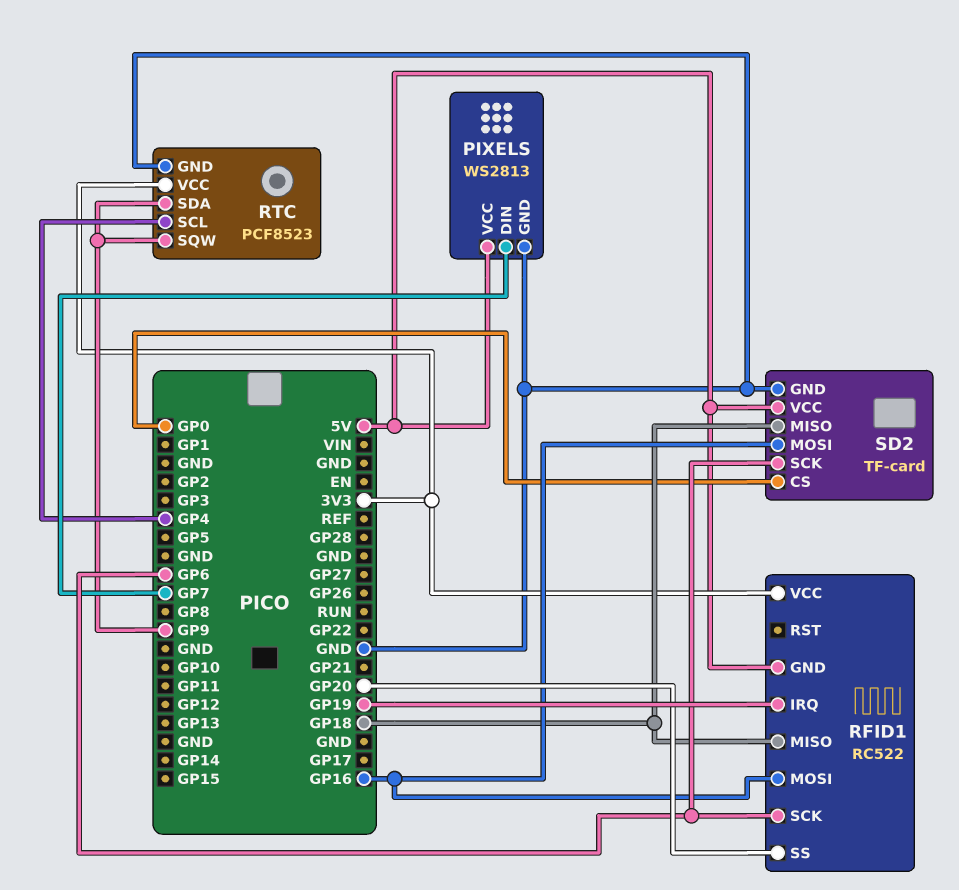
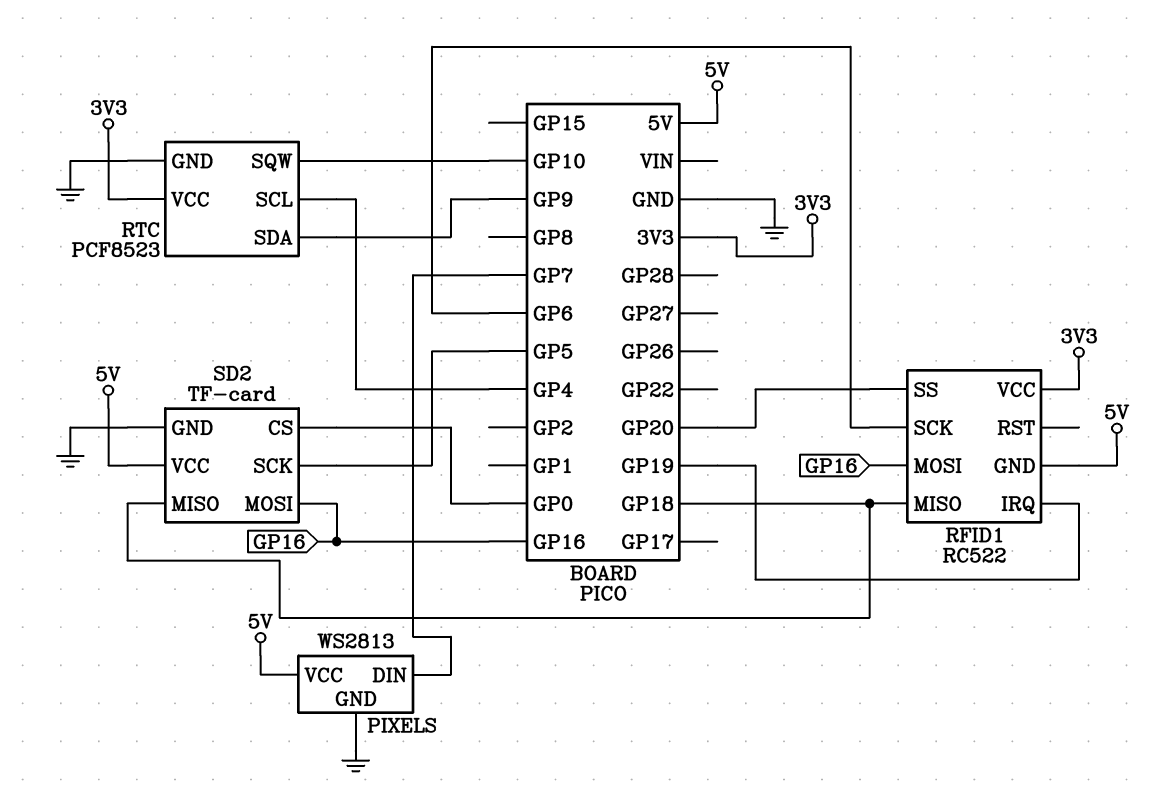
RTC pin SQW: GP9 -> GP10
SD2 pin SCK: GP6 -> GP5

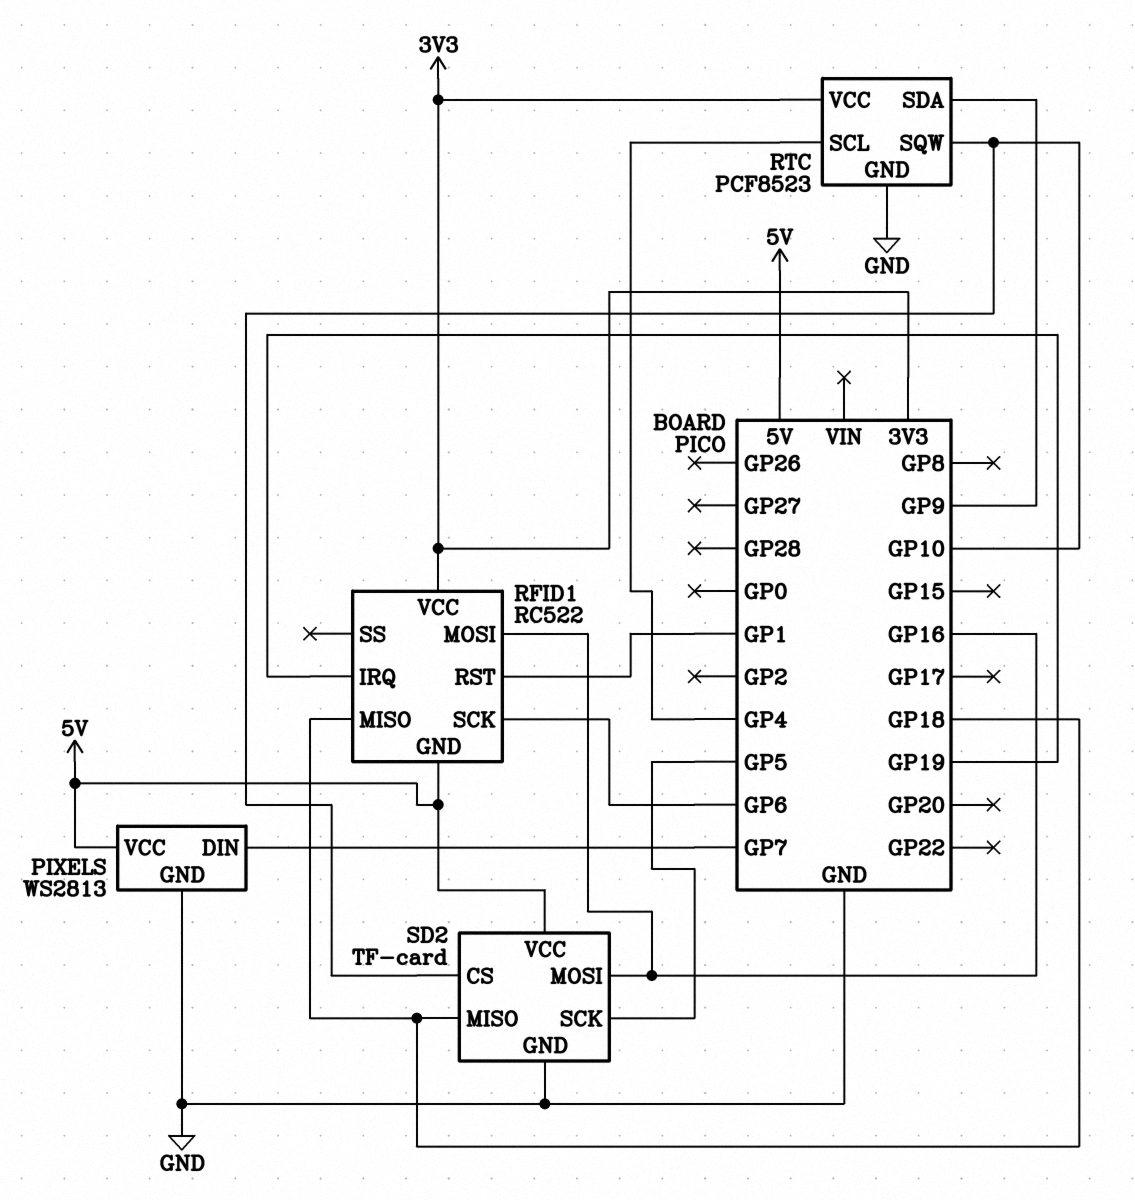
RFID1 pin RST: none -> GP1
RFID1 pin SS: GP20 -> none
SD2 pin CS: GP0 -> GP10

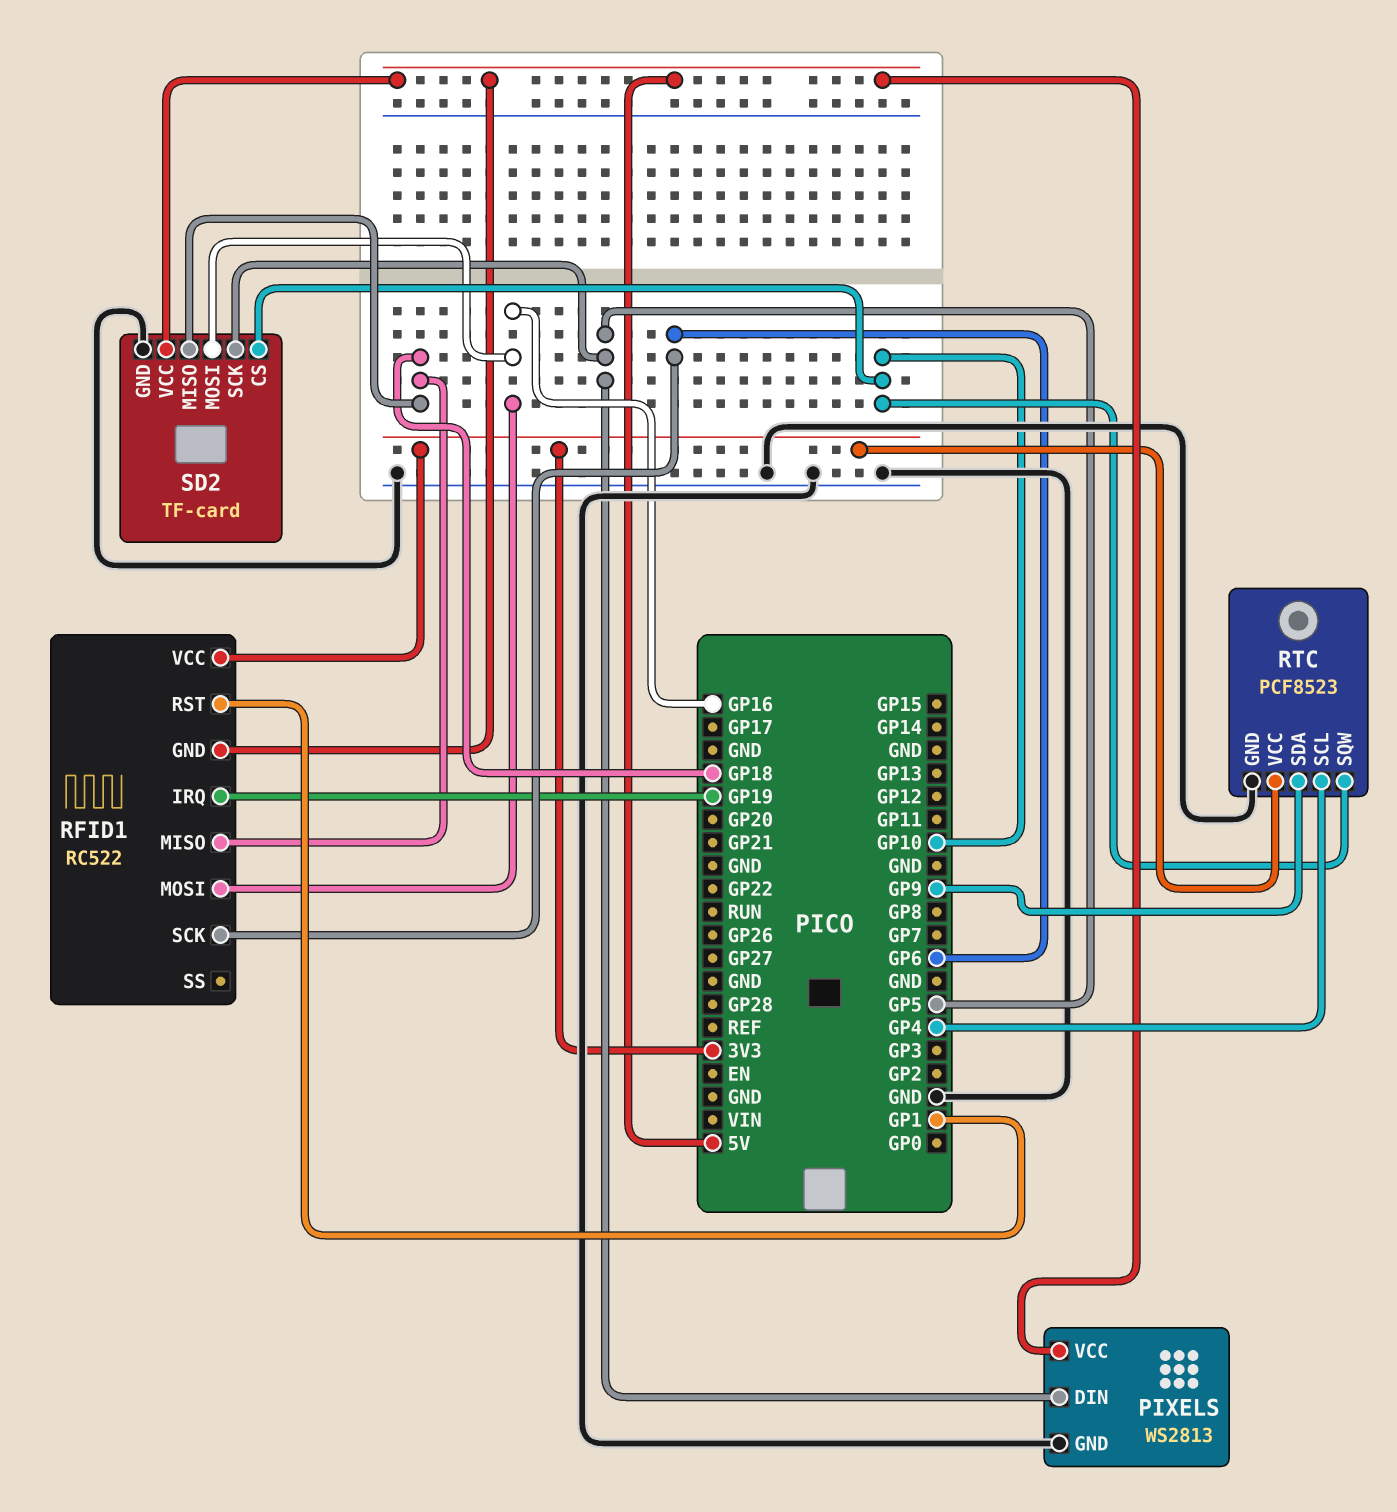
PIXELS pin DIN: GP7 -> GP5

